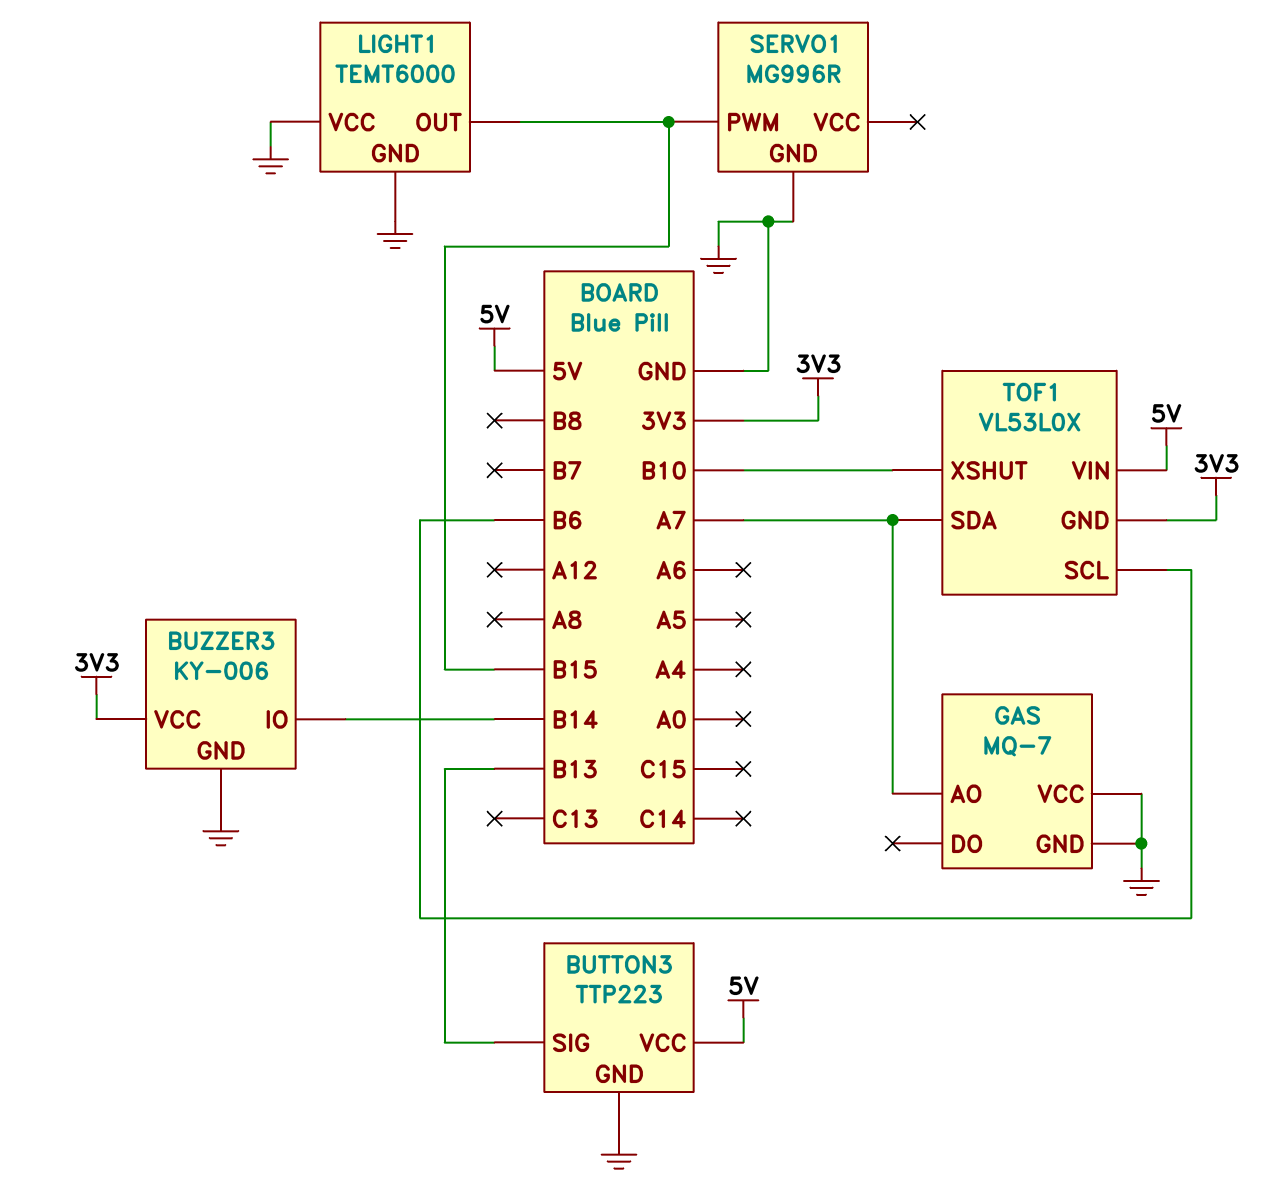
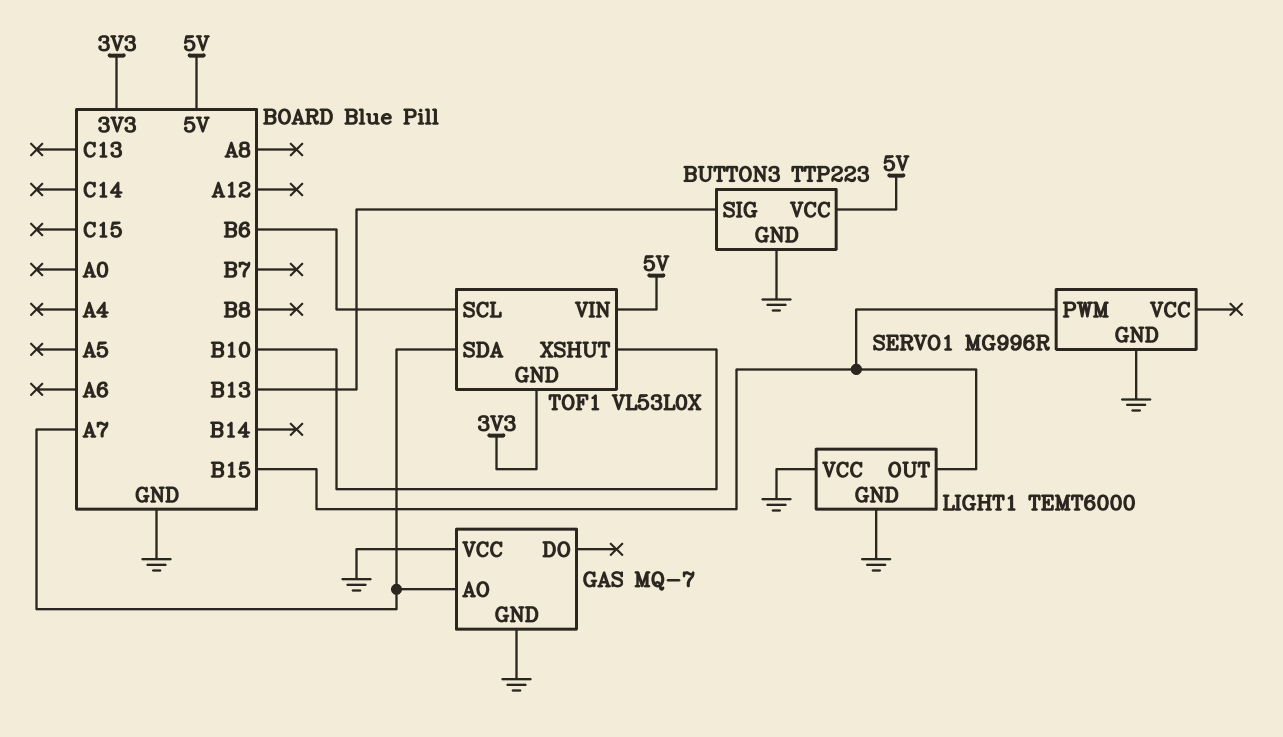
BUZZER3: KY-006 -> none
BUZZER3 pin GND: GND -> none
BUZZER3 pin IO: B14 -> none
BUZZER3 pin VCC: 3V3 -> none

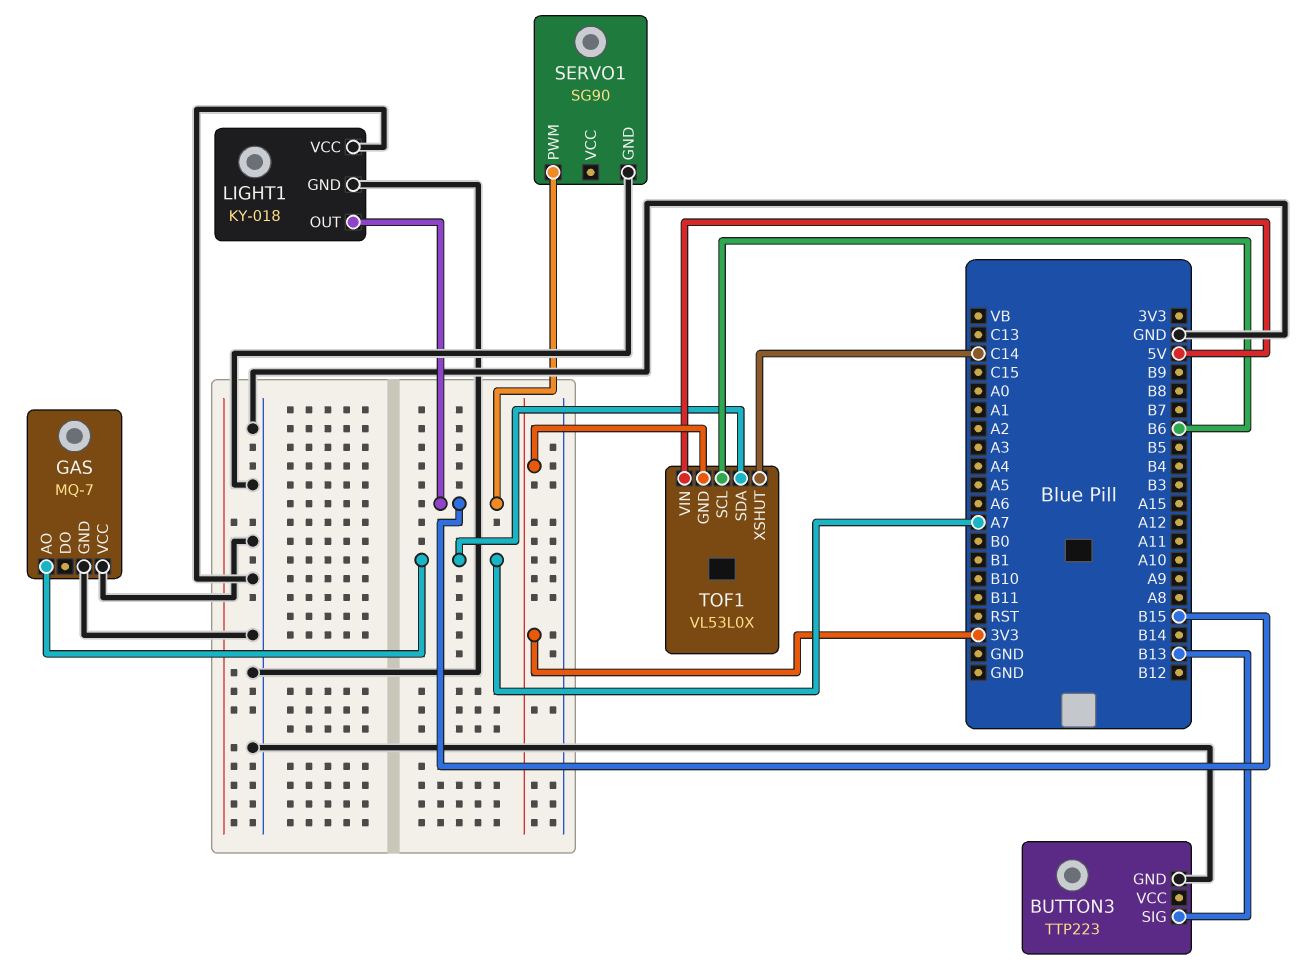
BUTTON3 pin VCC: 5V -> none
LIGHT1: TEMT6000 -> KY-018
SERVO1: MG996R -> SG90
TOF1 pin XSHUT: B10 -> C14

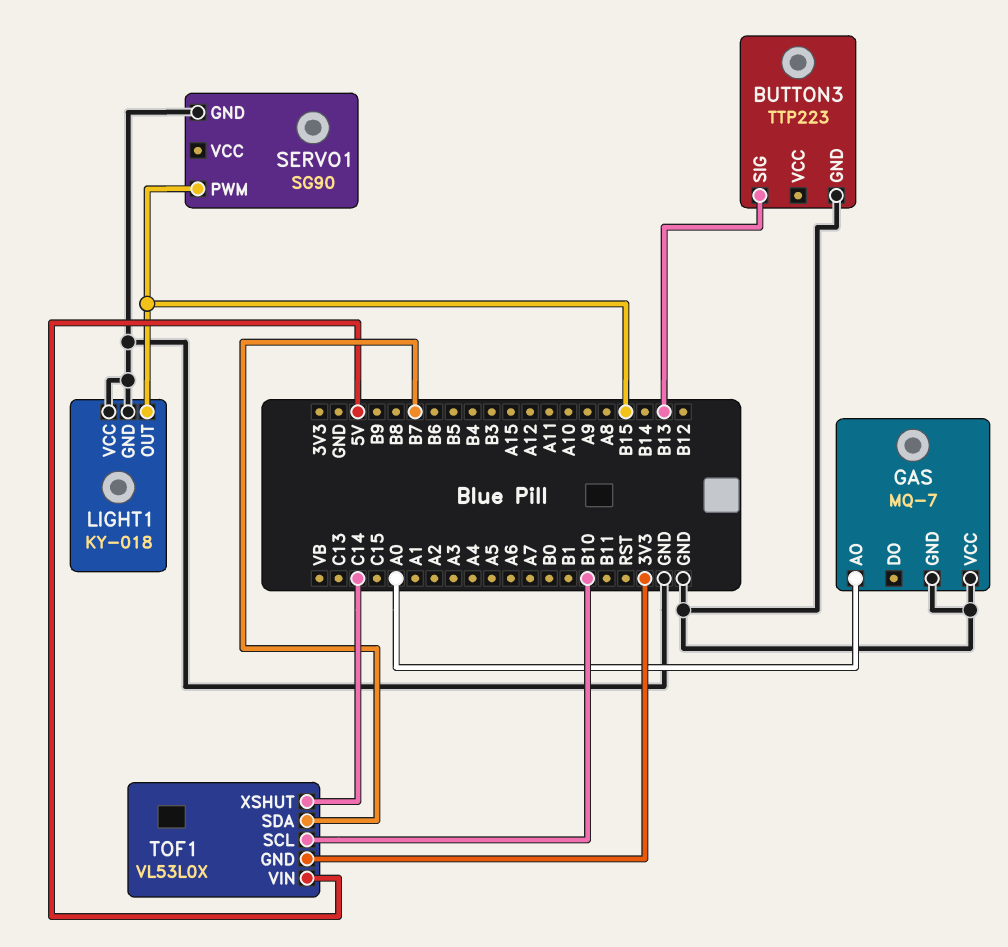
GAS pin AO: A7 -> A0
TOF1 pin SCL: B6 -> B10
TOF1 pin SDA: A7 -> B7

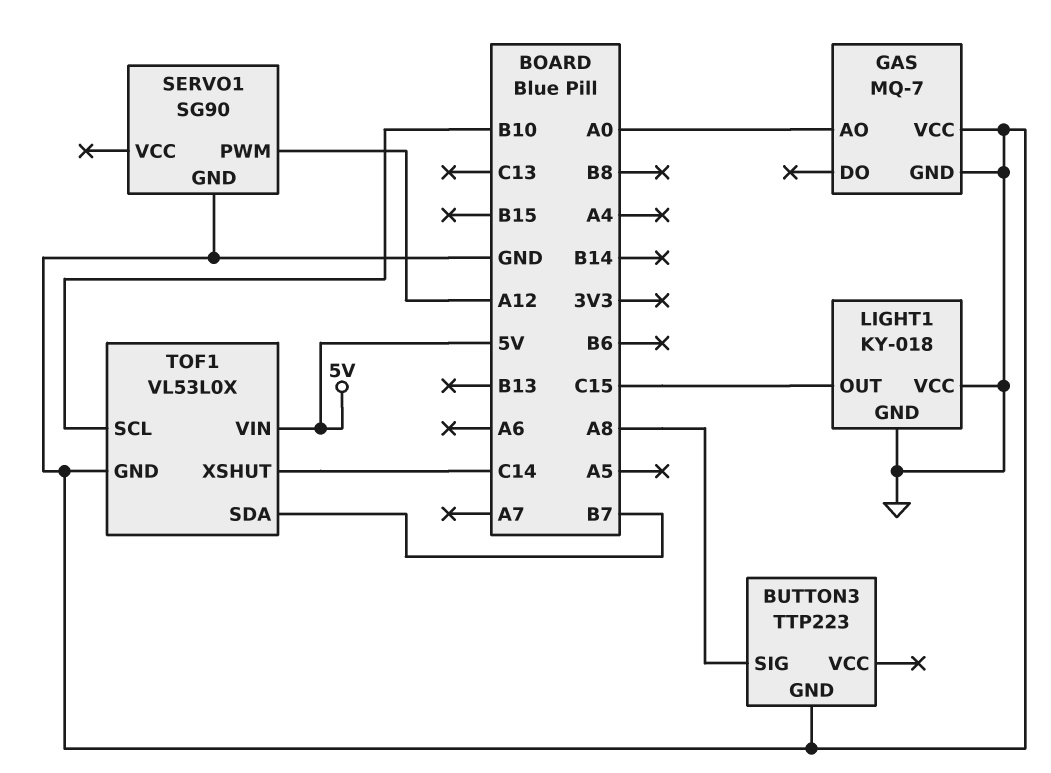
BUTTON3 pin SIG: B13 -> A8
LIGHT1 pin OUT: B15 -> C15
SERVO1 pin PWM: B15 -> A12
TOF1 pin GND: 3V3 -> GND

